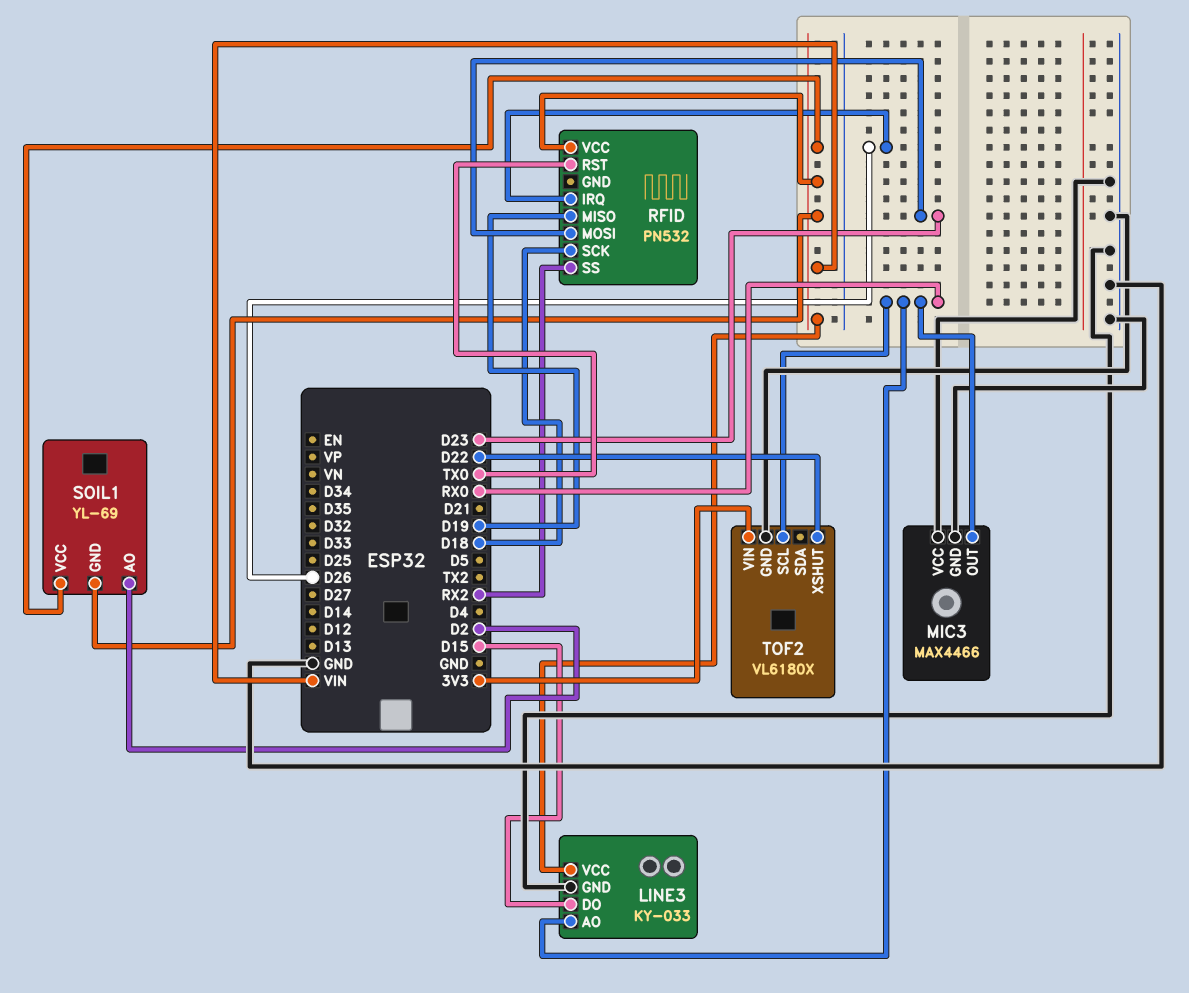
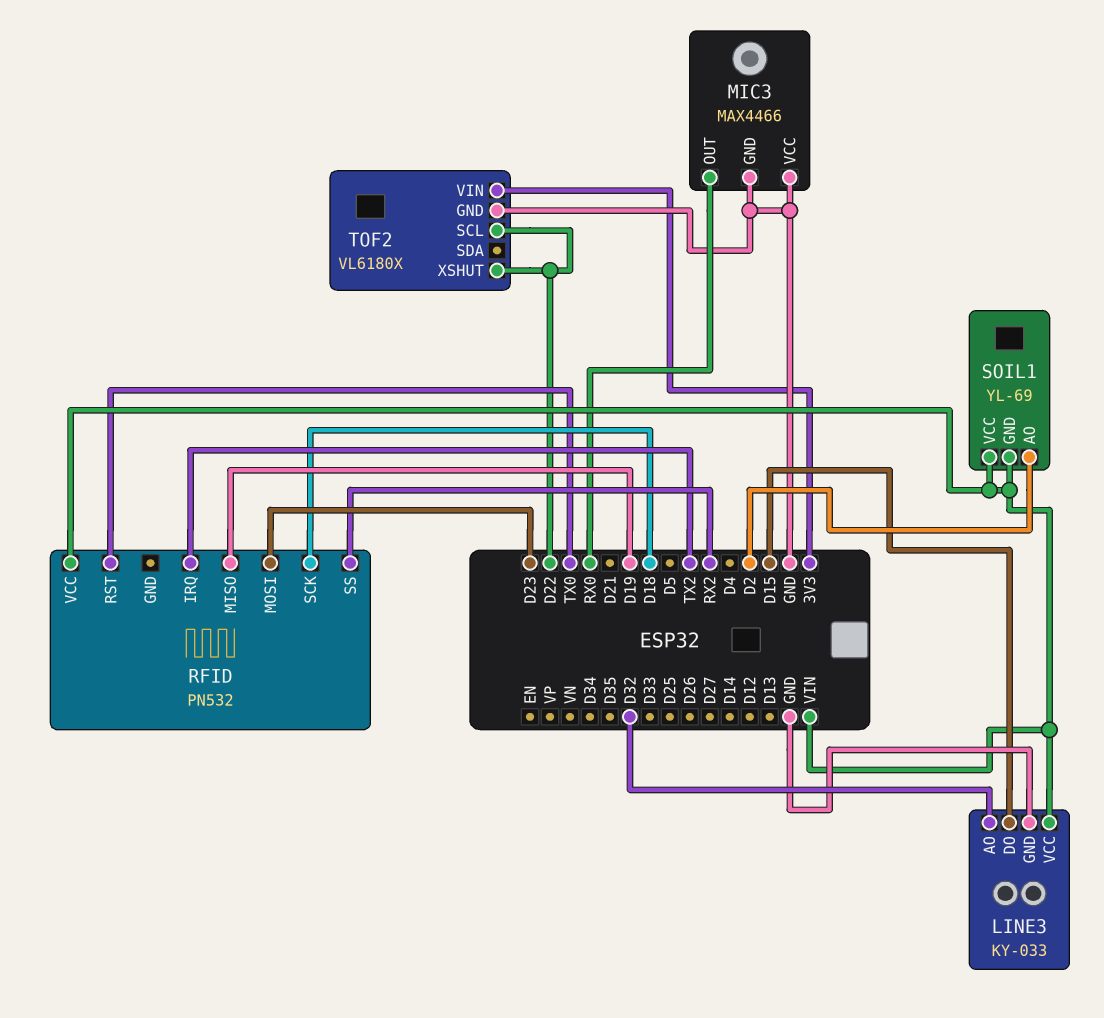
LINE3 pin AO: RX0 -> D32
RFID pin IRQ: D26 -> TX2
TOF2 pin SCL: RX0 -> D22

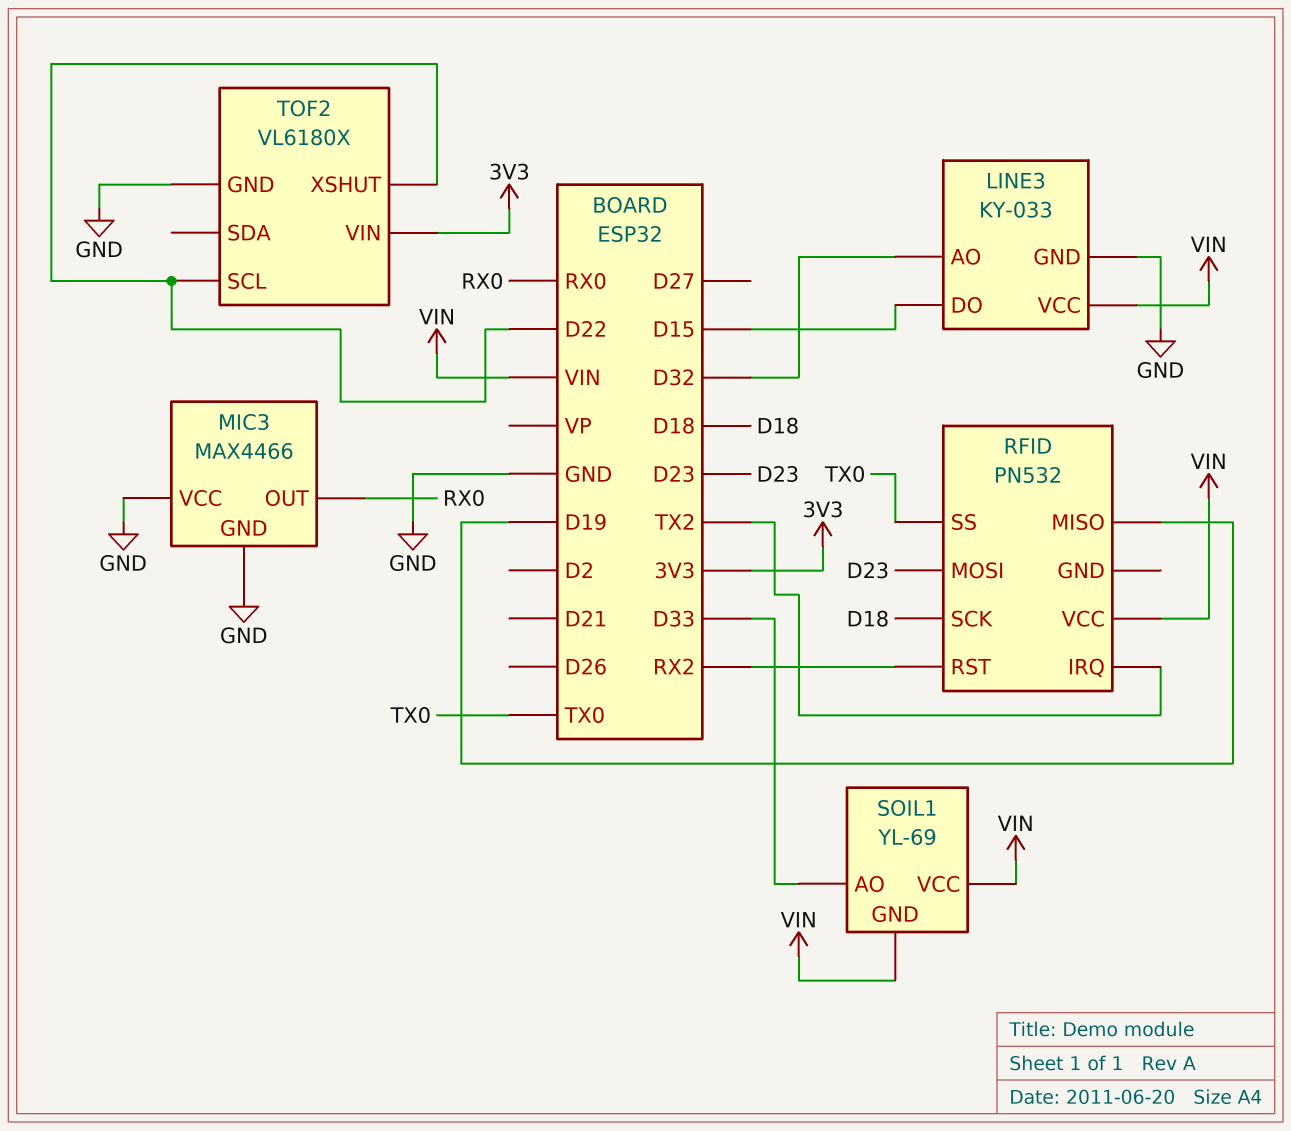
RFID pin RST: TX0 -> RX2
RFID pin SS: RX2 -> TX0
SOIL1 pin AO: D2 -> D33

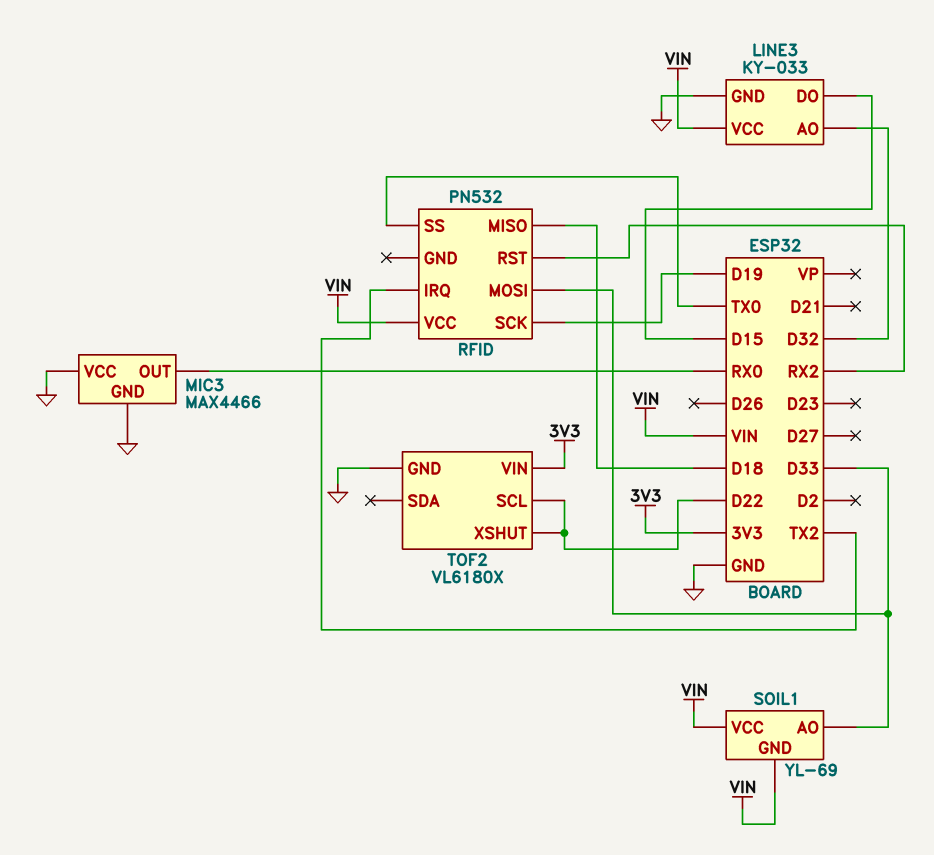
RFID pin MISO: D19 -> D18
RFID pin MOSI: D23 -> D33
RFID pin SCK: D18 -> D19

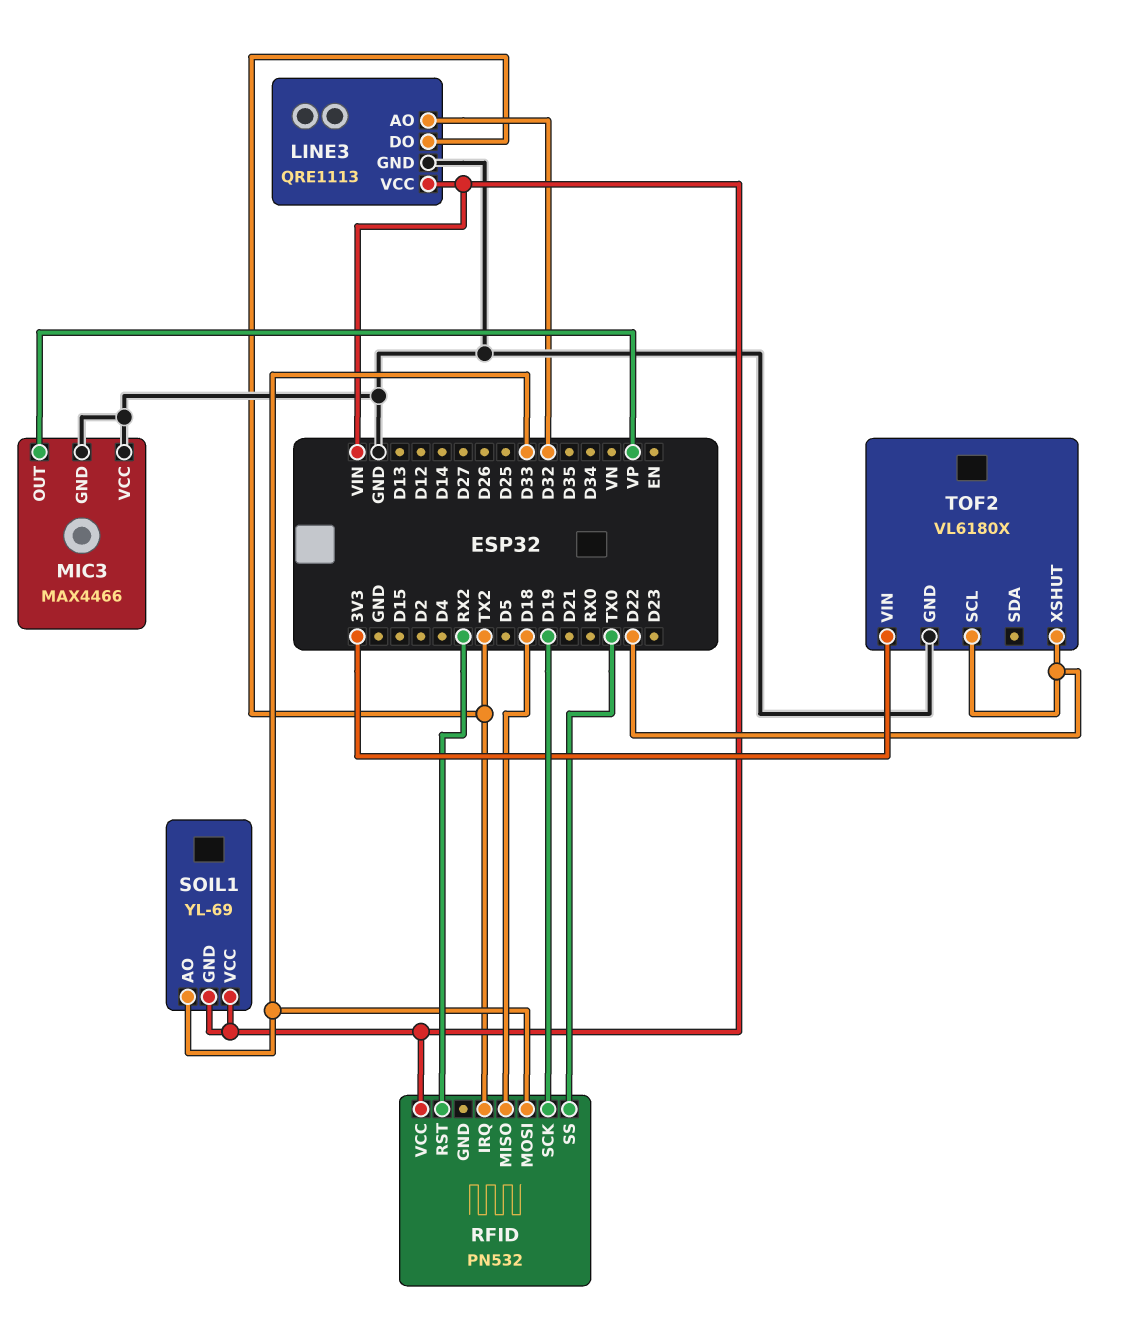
LINE3: KY-033 -> QRE1113
LINE3 pin DO: D15 -> TX2
MIC3 pin OUT: RX0 -> VP

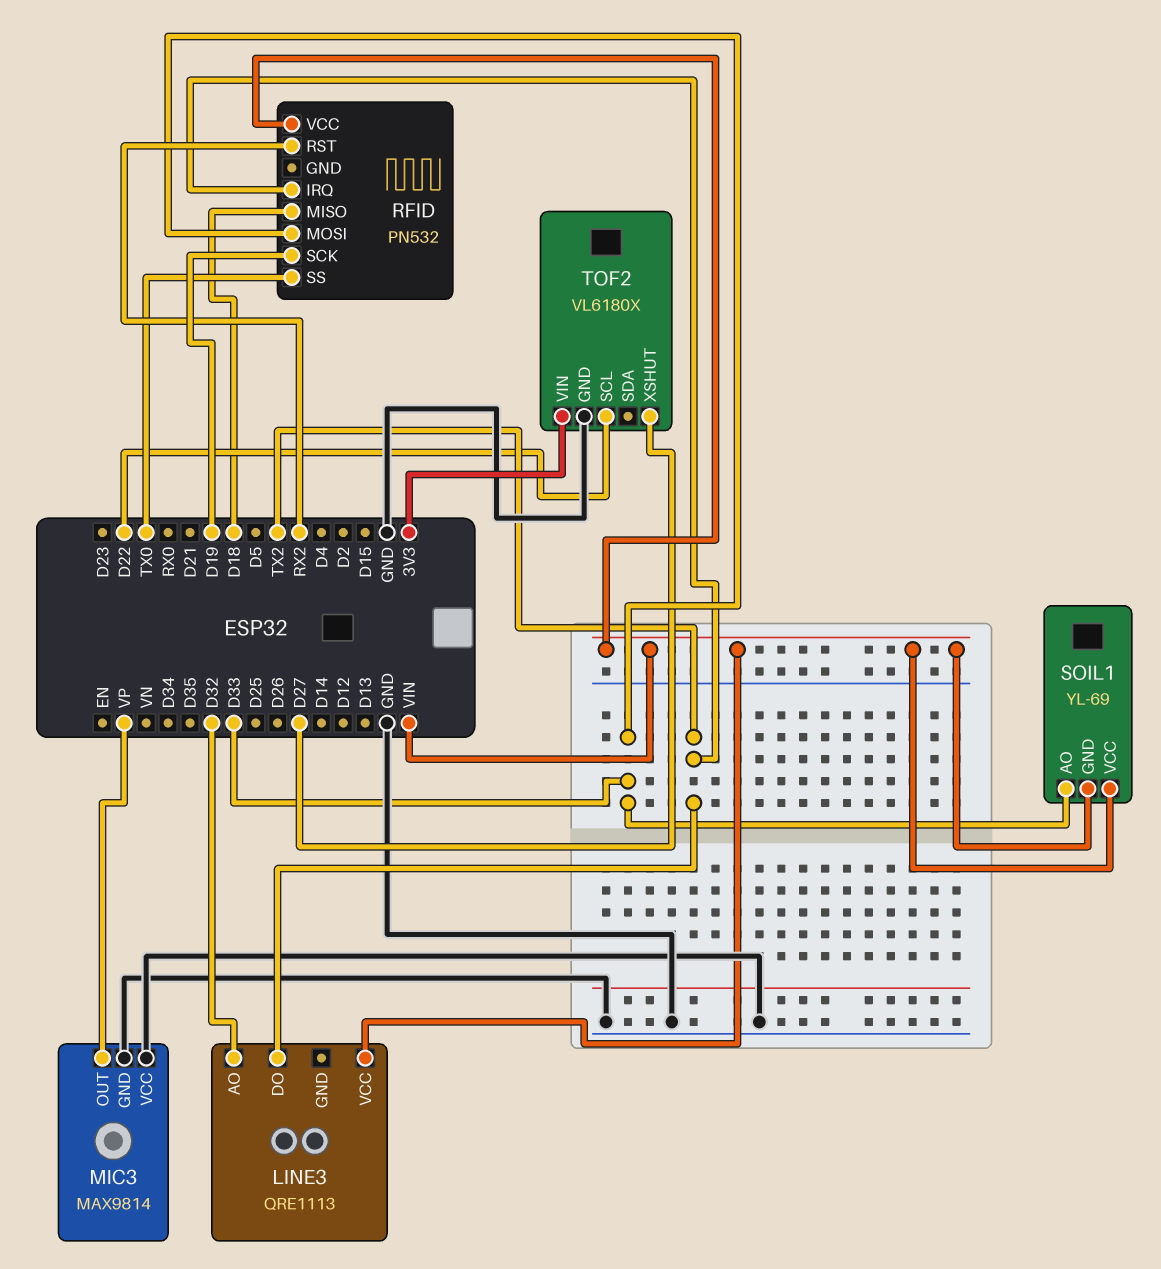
LINE3 pin GND: GND -> none
MIC3: MAX4466 -> MAX9814
TOF2 pin XSHUT: D22 -> D27

